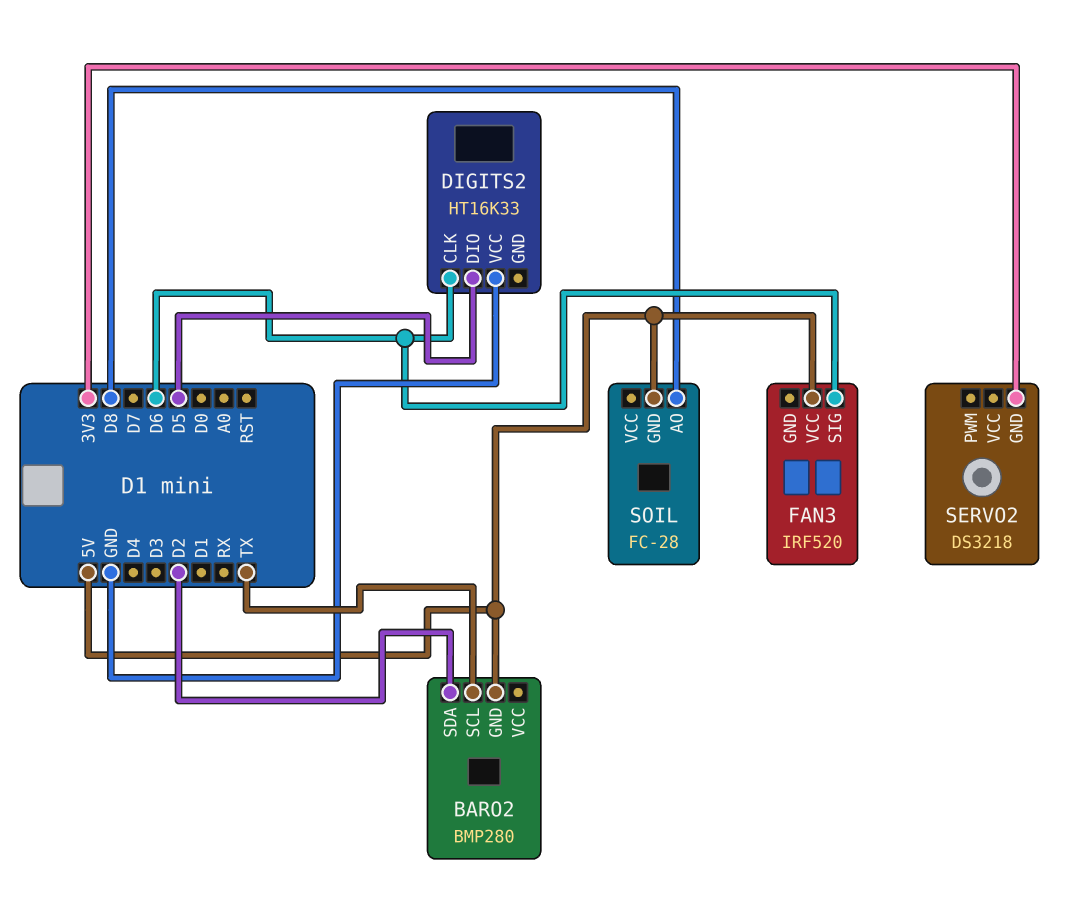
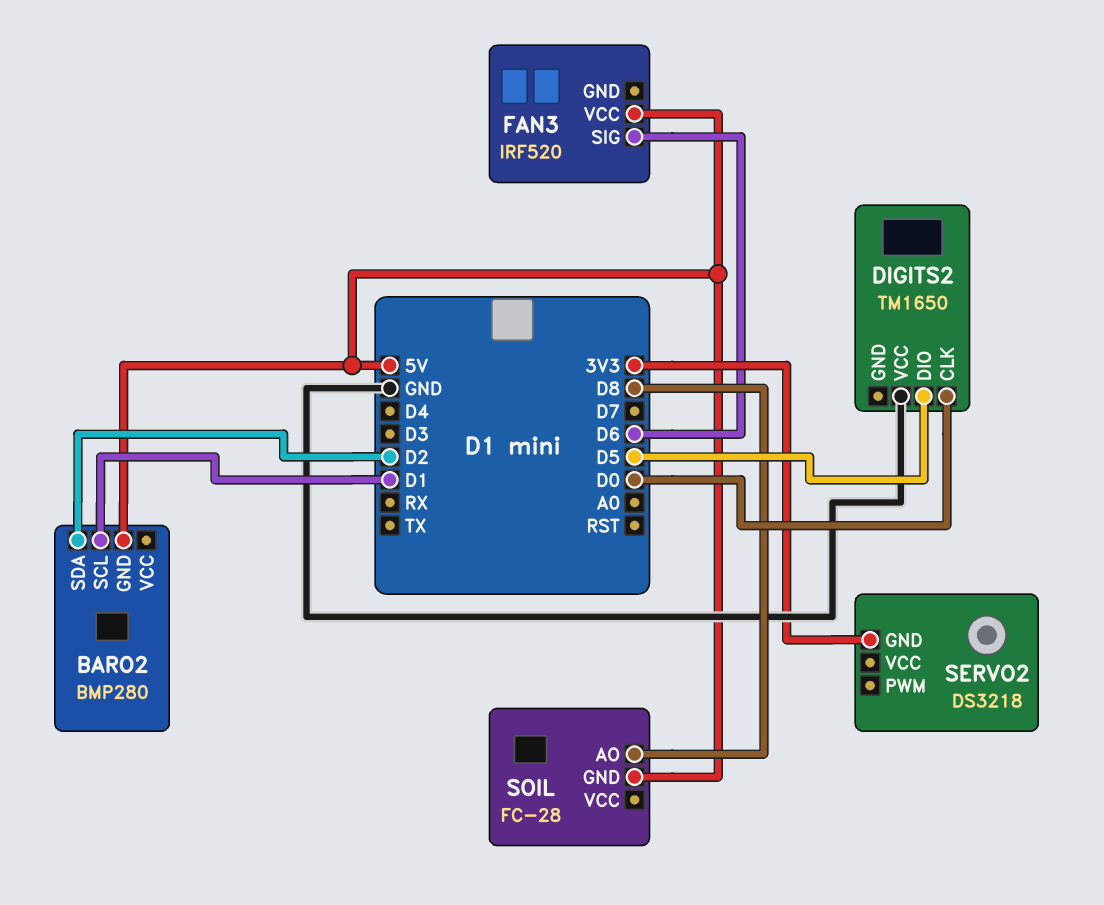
BARO2 pin SCL: TX -> D1
DIGITS2: HT16K33 -> TM1650
DIGITS2 pin CLK: D6 -> D0

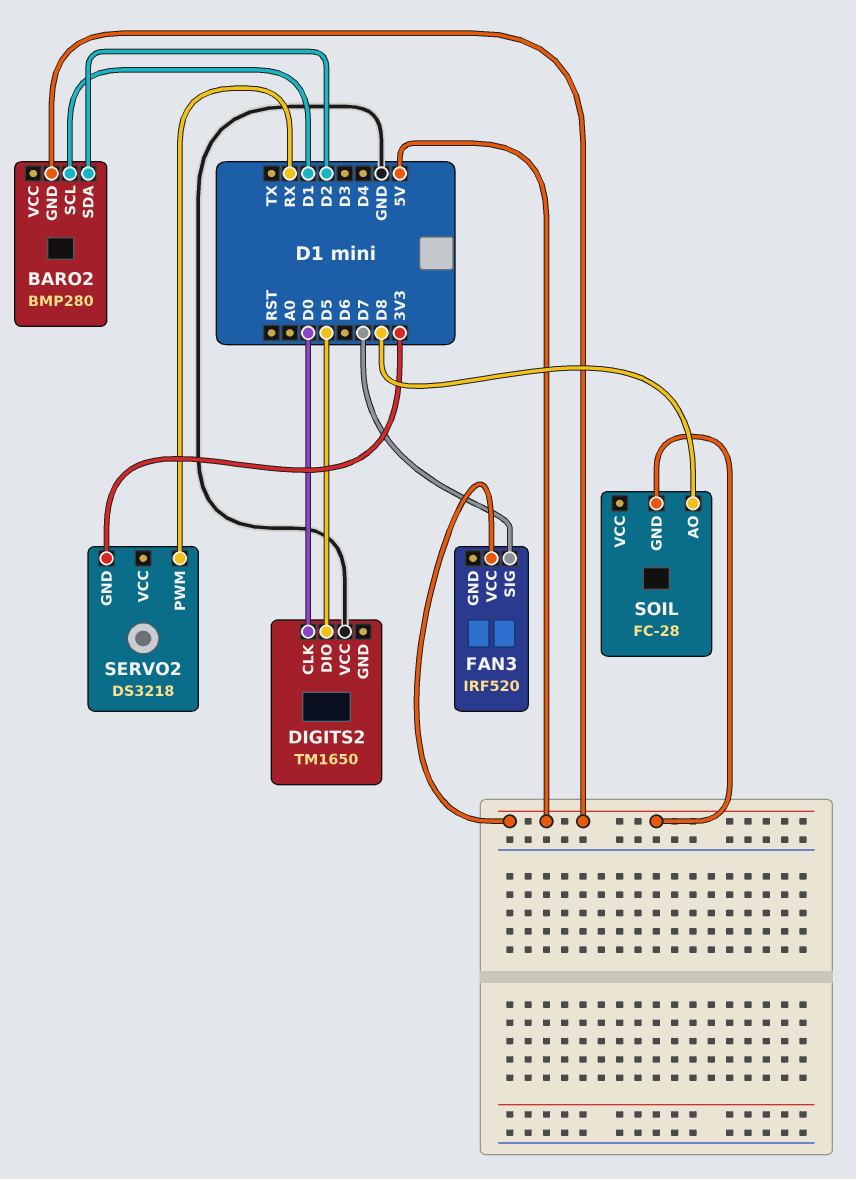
FAN3 pin SIG: D6 -> D7
SERVO2 pin PWM: none -> RX

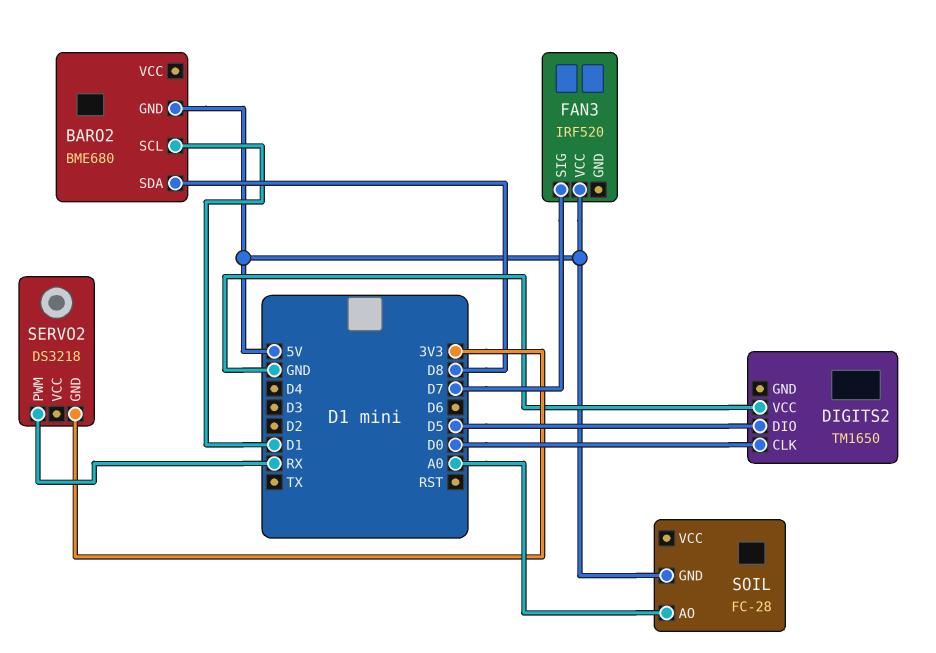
BARO2: BMP280 -> BME680
BARO2 pin SDA: D2 -> D8
SOIL pin AO: D8 -> A0

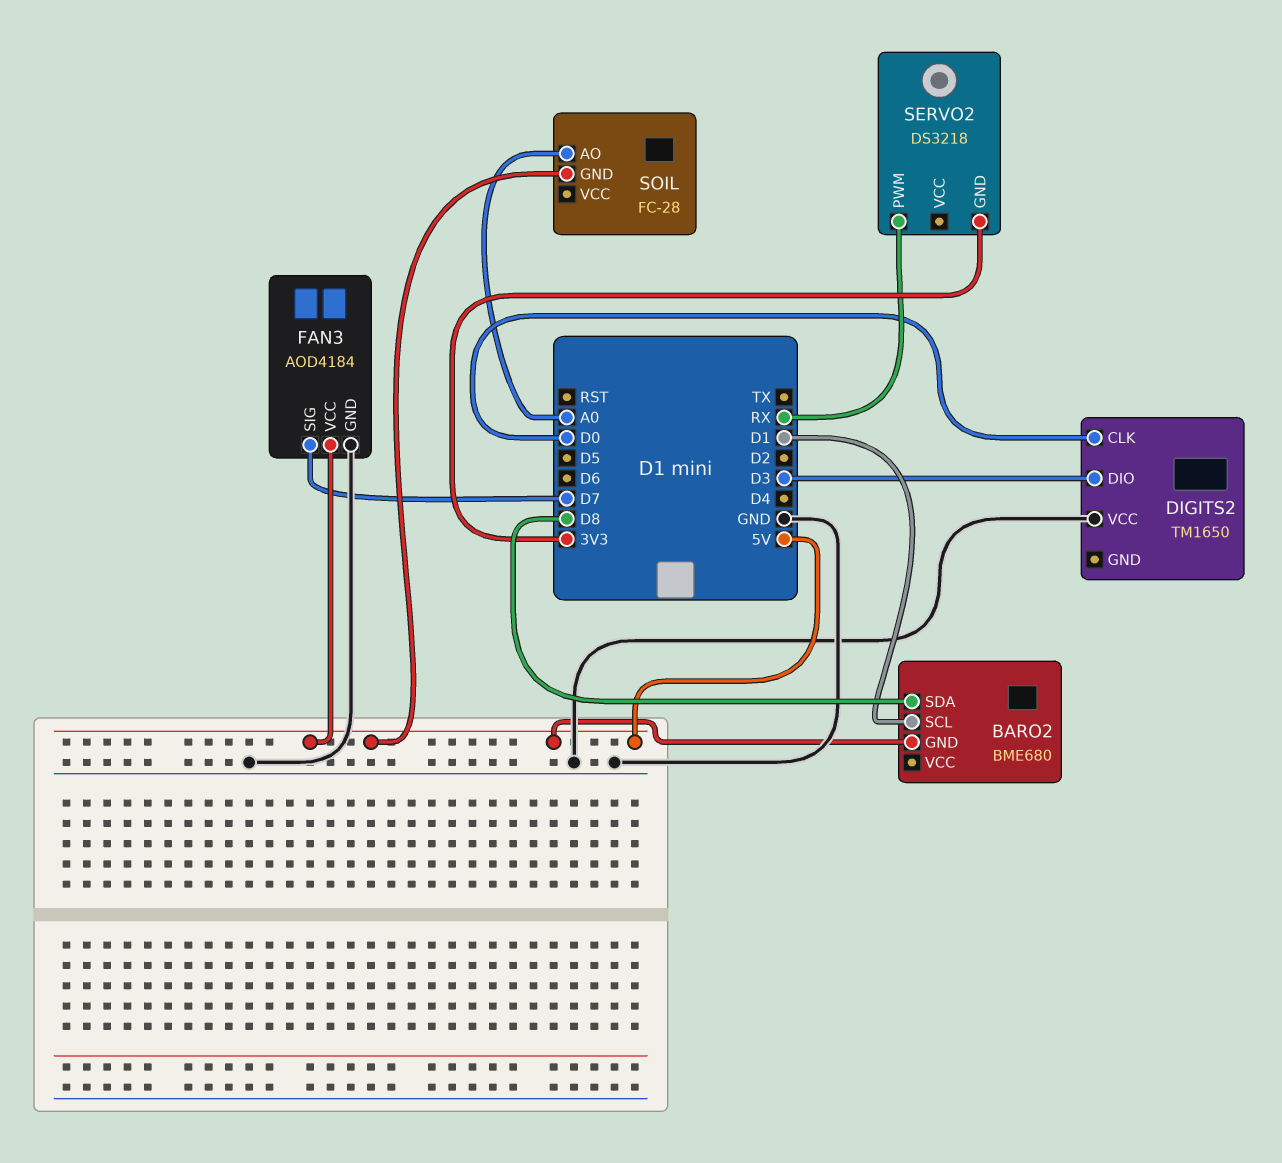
DIGITS2 pin DIO: D5 -> D3
FAN3: IRF520 -> AOD4184
FAN3 pin GND: none -> GND

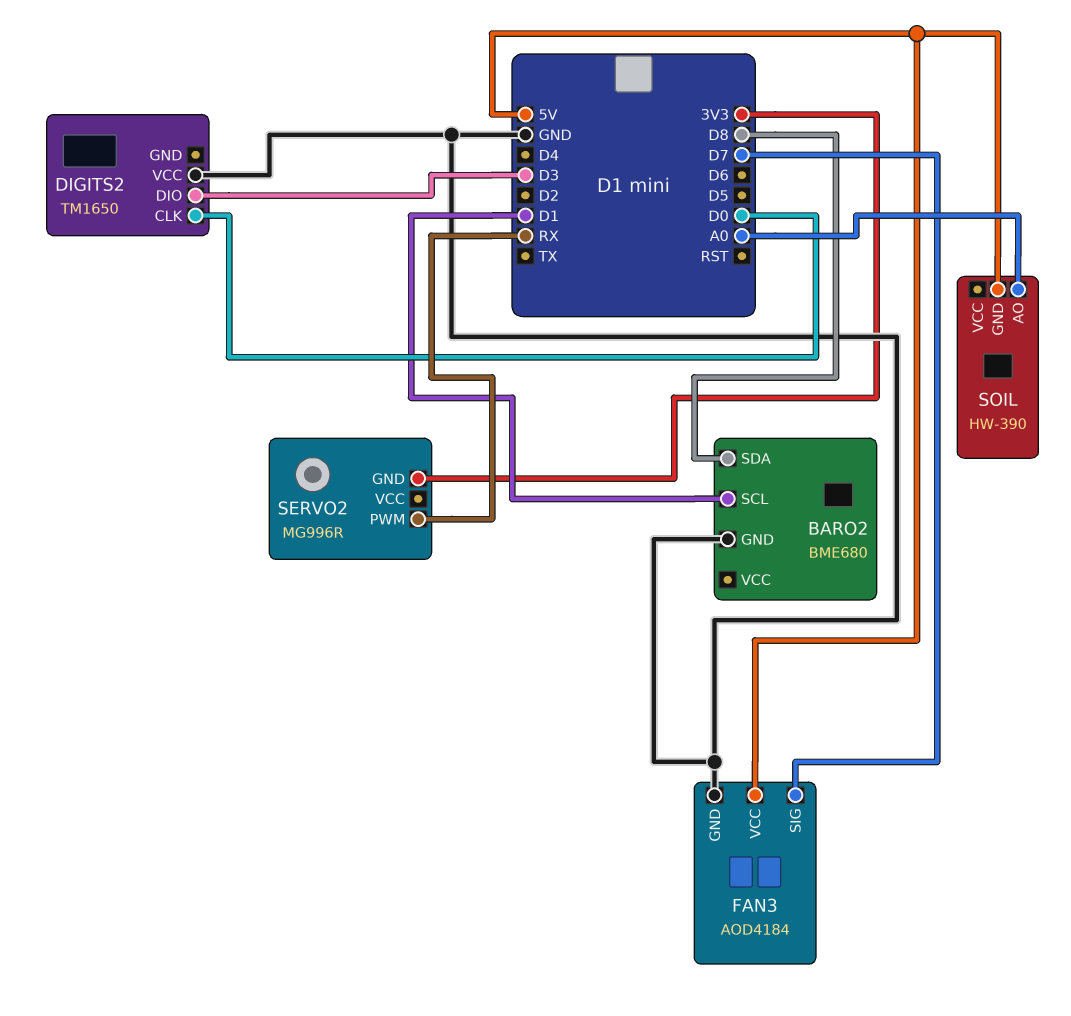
BARO2 pin GND: 5V -> GND
SERVO2: DS3218 -> MG996R
SOIL: FC-28 -> HW-390

